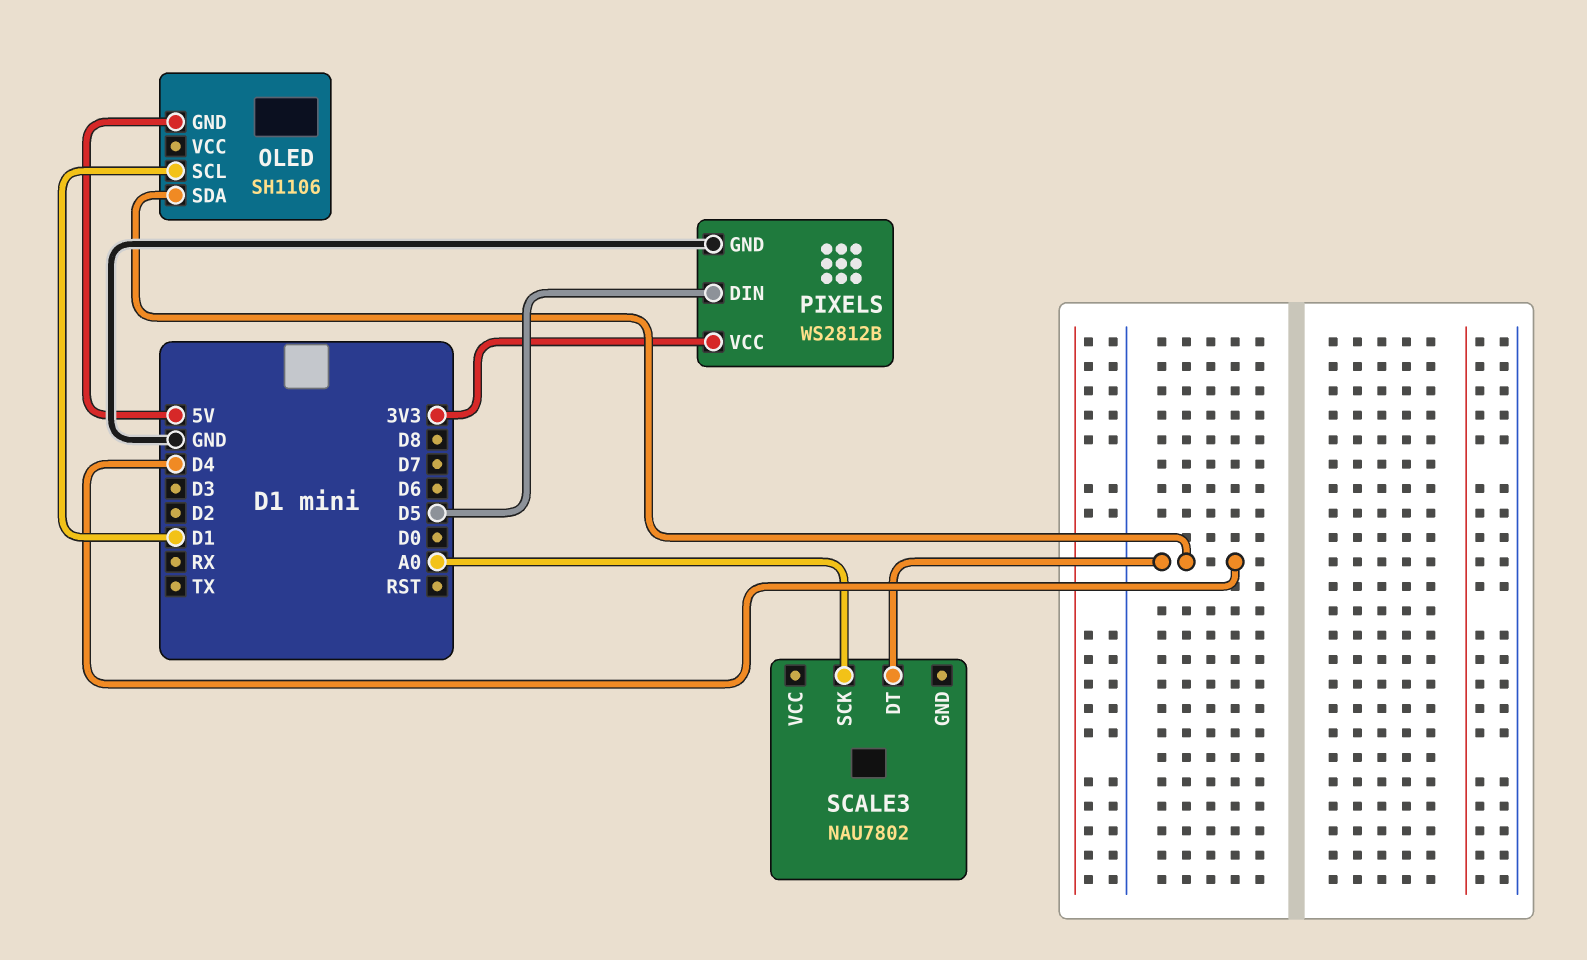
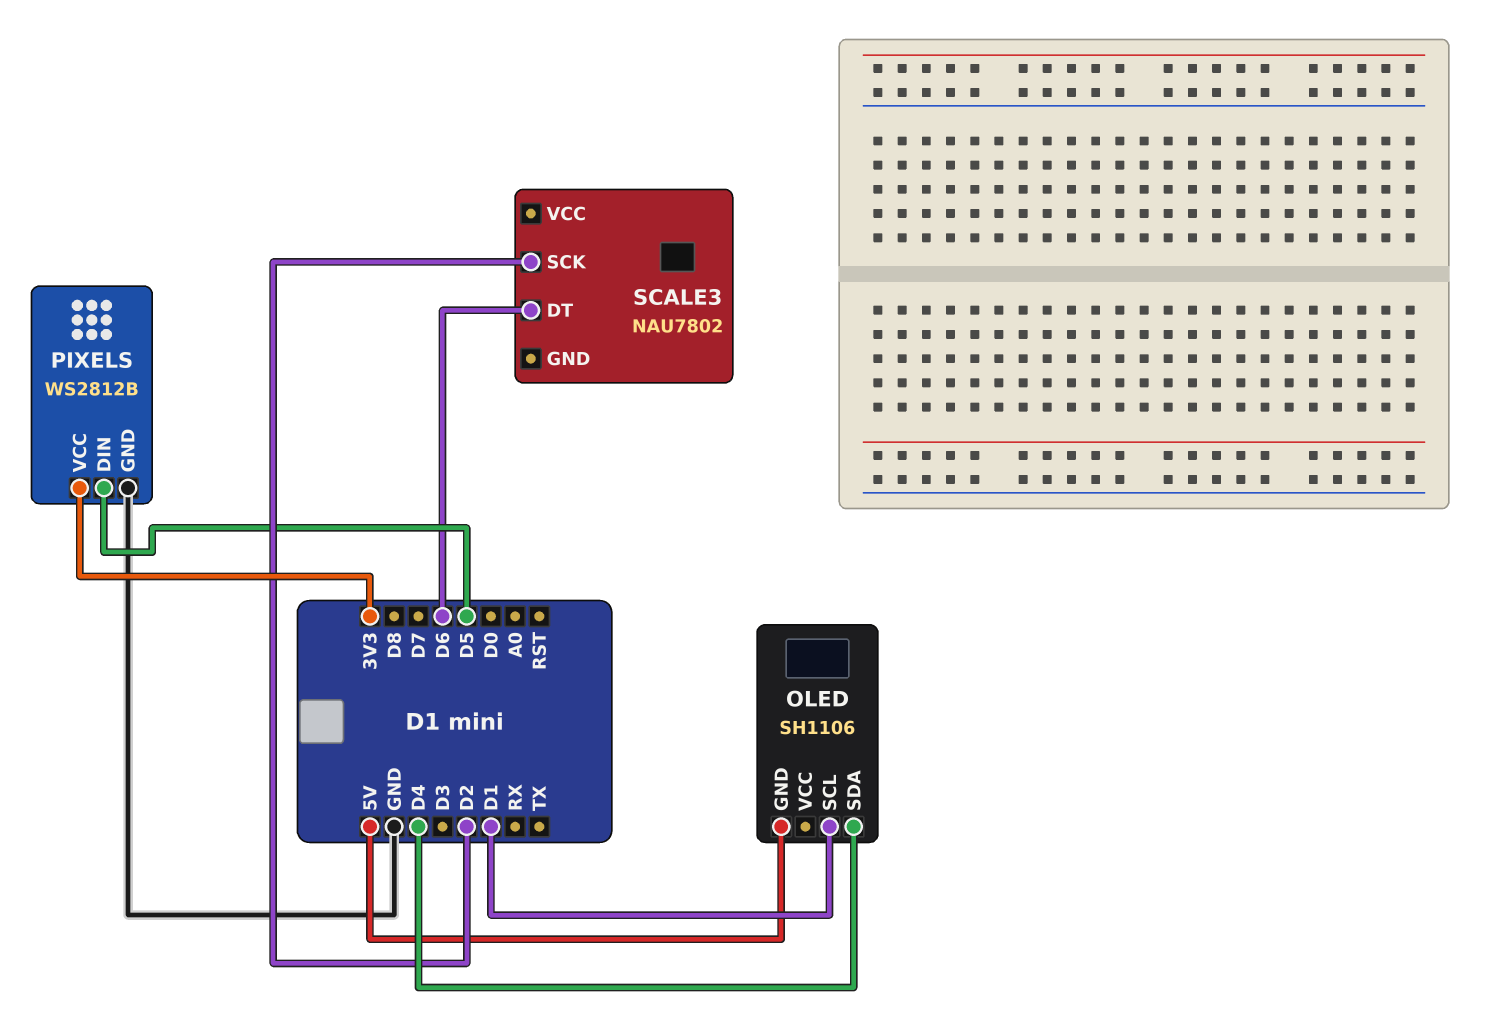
SCALE3 pin DT: D4 -> D6
SCALE3 pin SCK: A0 -> D2

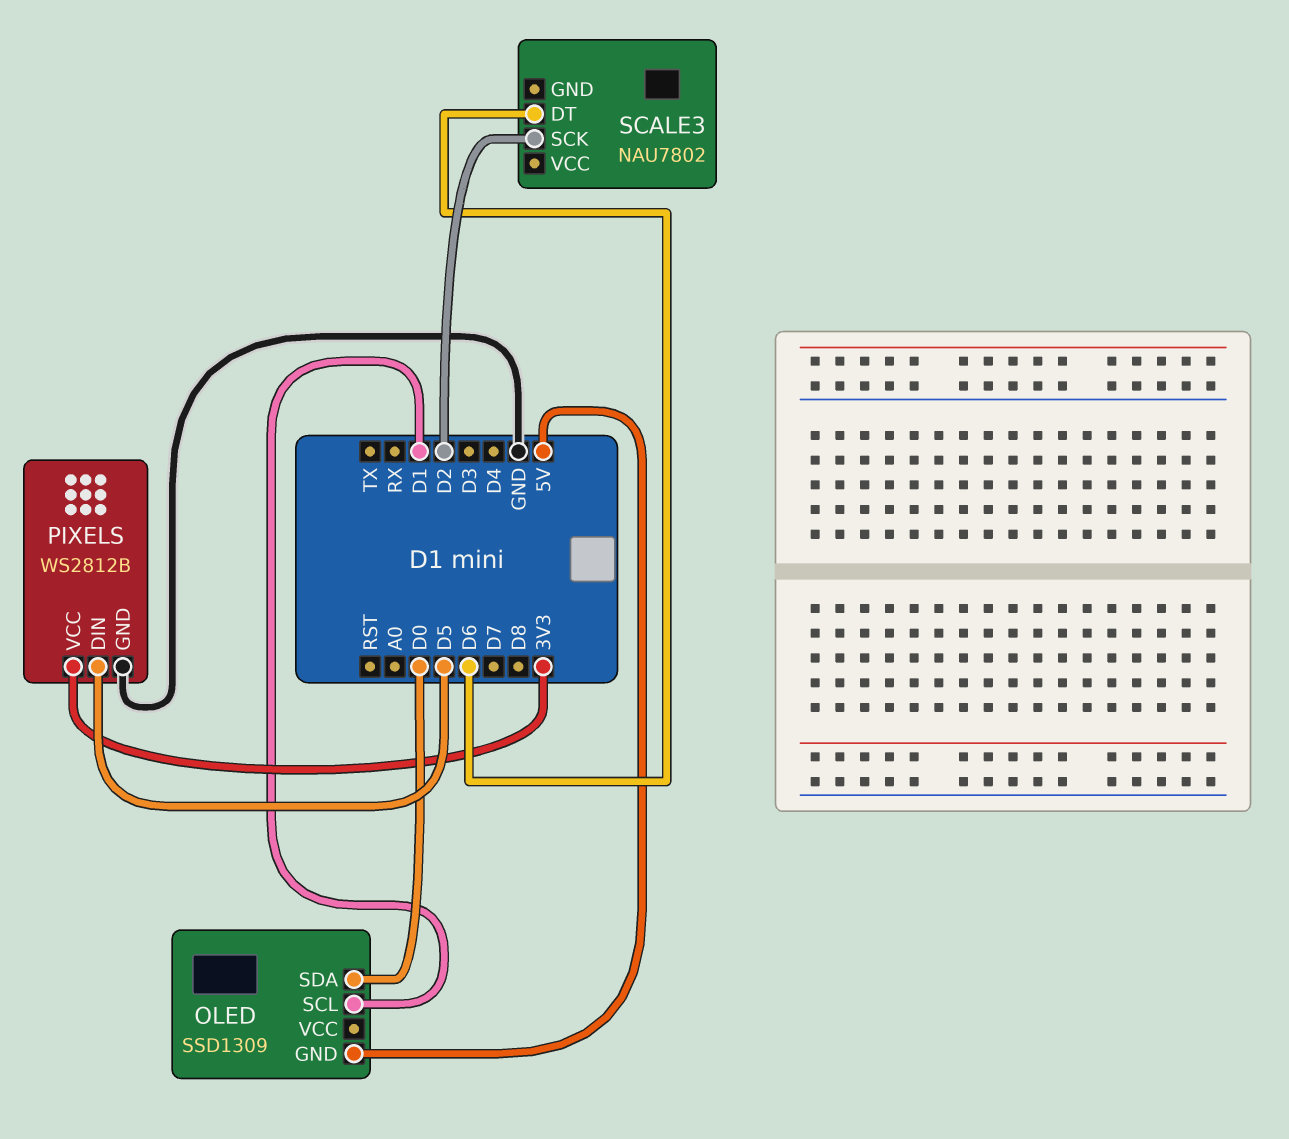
OLED: SH1106 -> SSD1309
OLED pin SDA: D4 -> D0

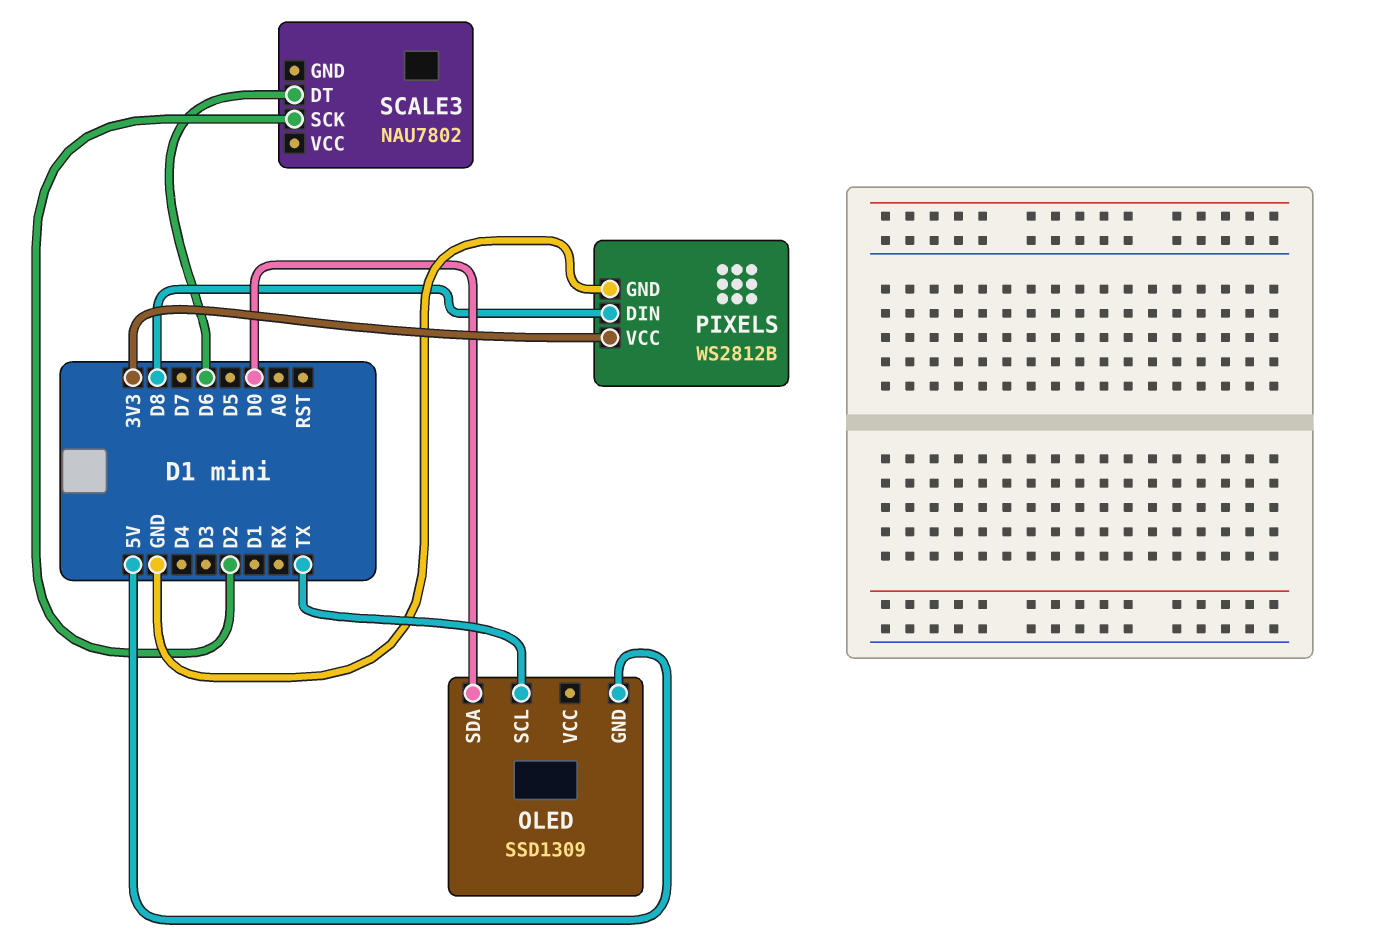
OLED pin SCL: D1 -> TX
PIXELS pin DIN: D5 -> D8

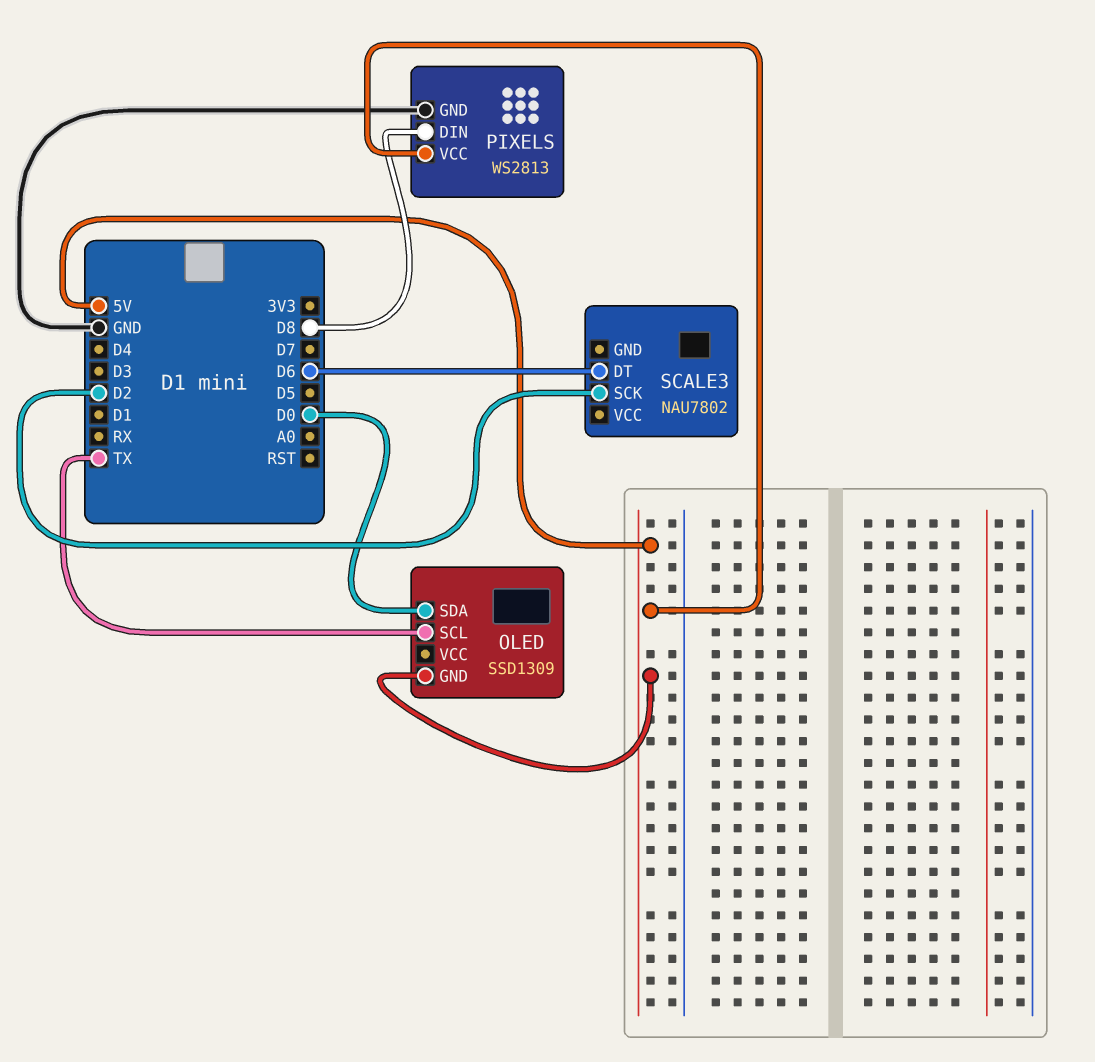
PIXELS: WS2812B -> WS2813
PIXELS pin VCC: 3V3 -> 5V

